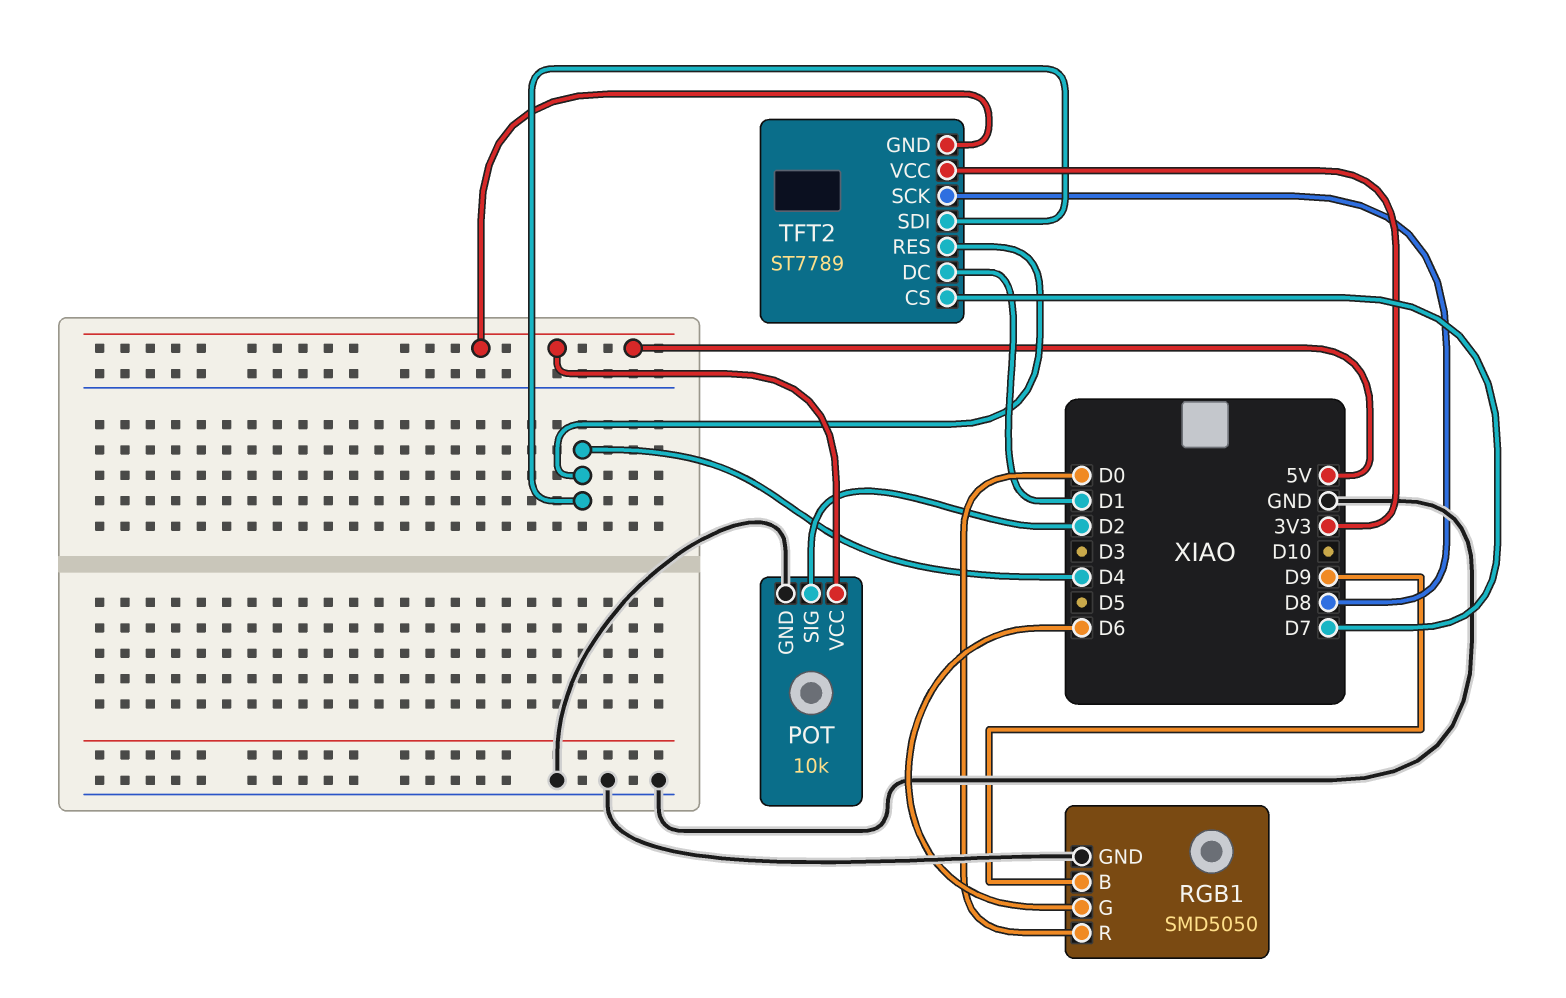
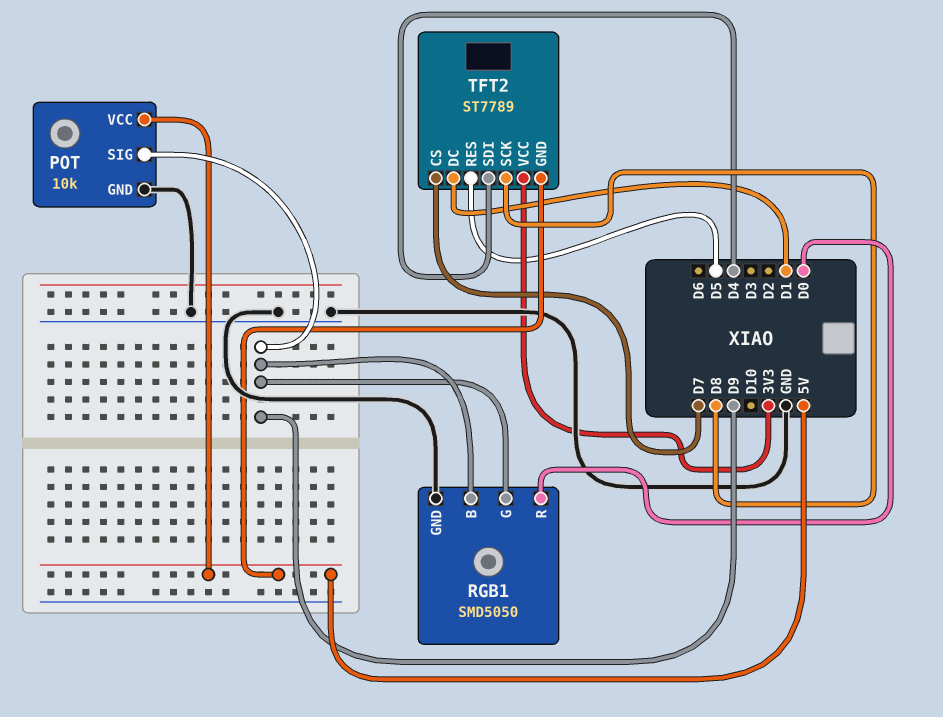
POT pin SIG: D2 -> D9
RGB1 pin G: D6 -> D9
TFT2 pin RES: D4 -> D5

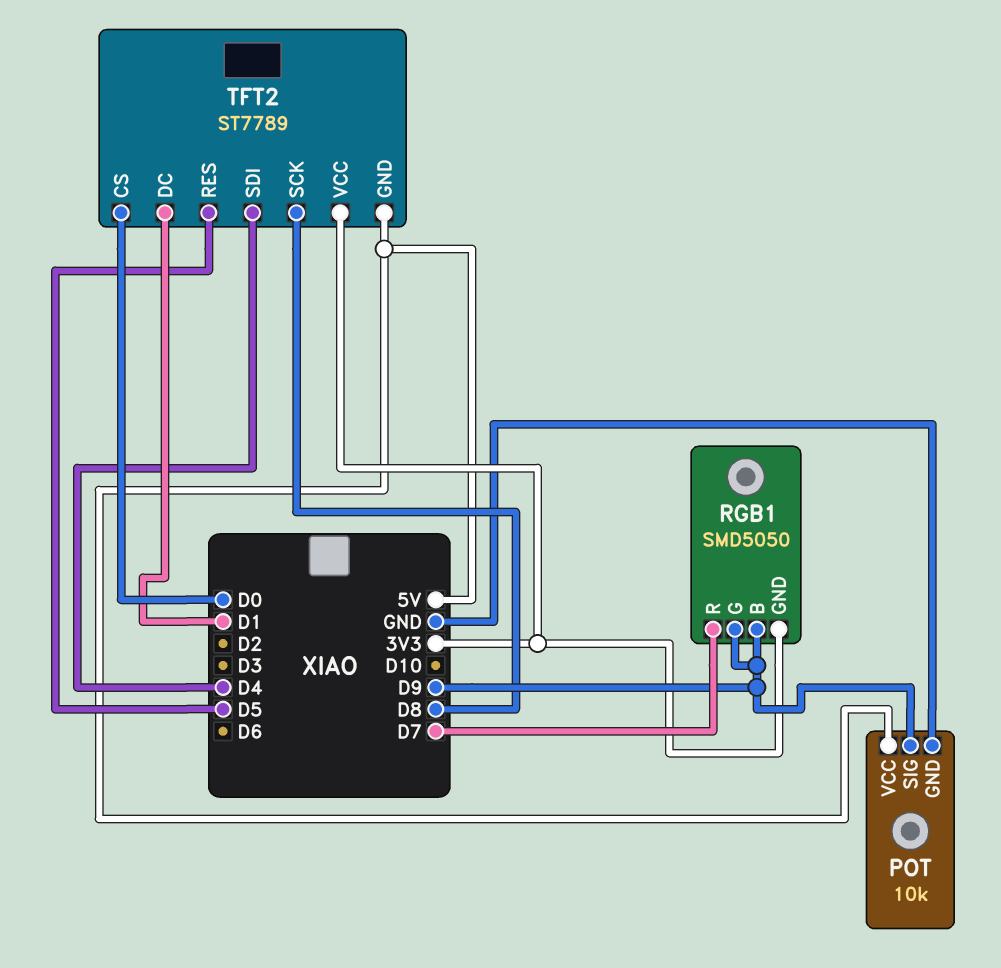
RGB1 pin GND: GND -> 3V3
RGB1 pin R: D0 -> D7
TFT2 pin CS: D7 -> D0

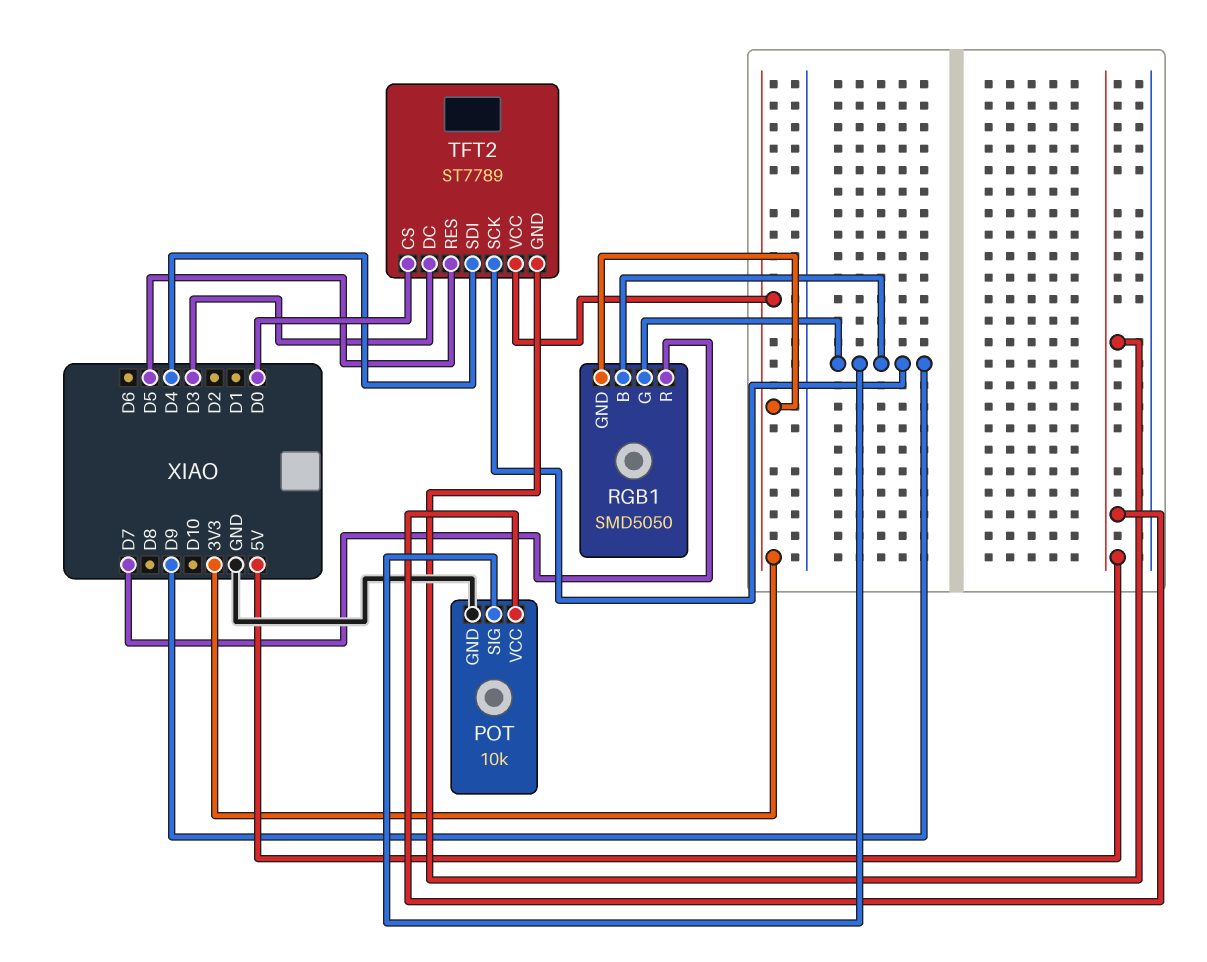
TFT2 pin DC: D1 -> D3
TFT2 pin SCK: D8 -> D9

